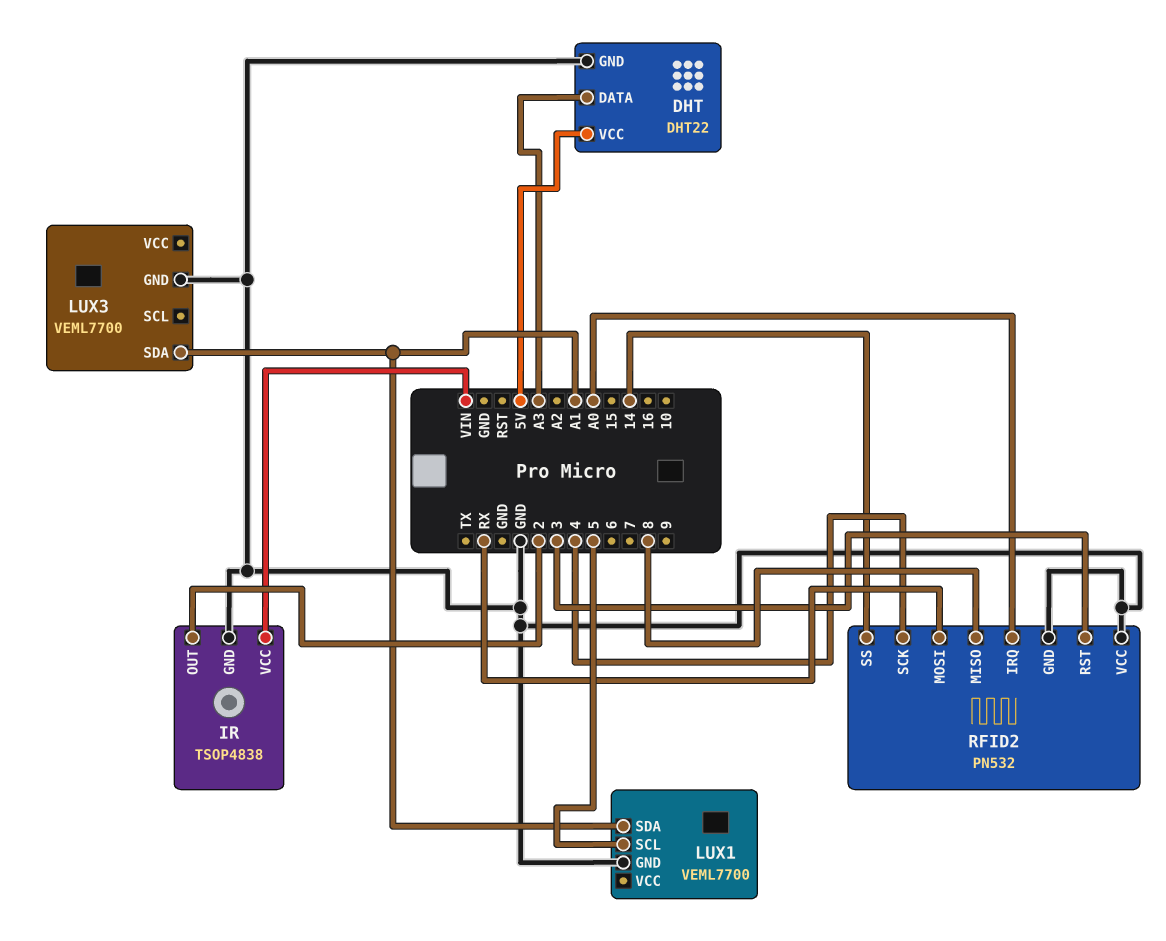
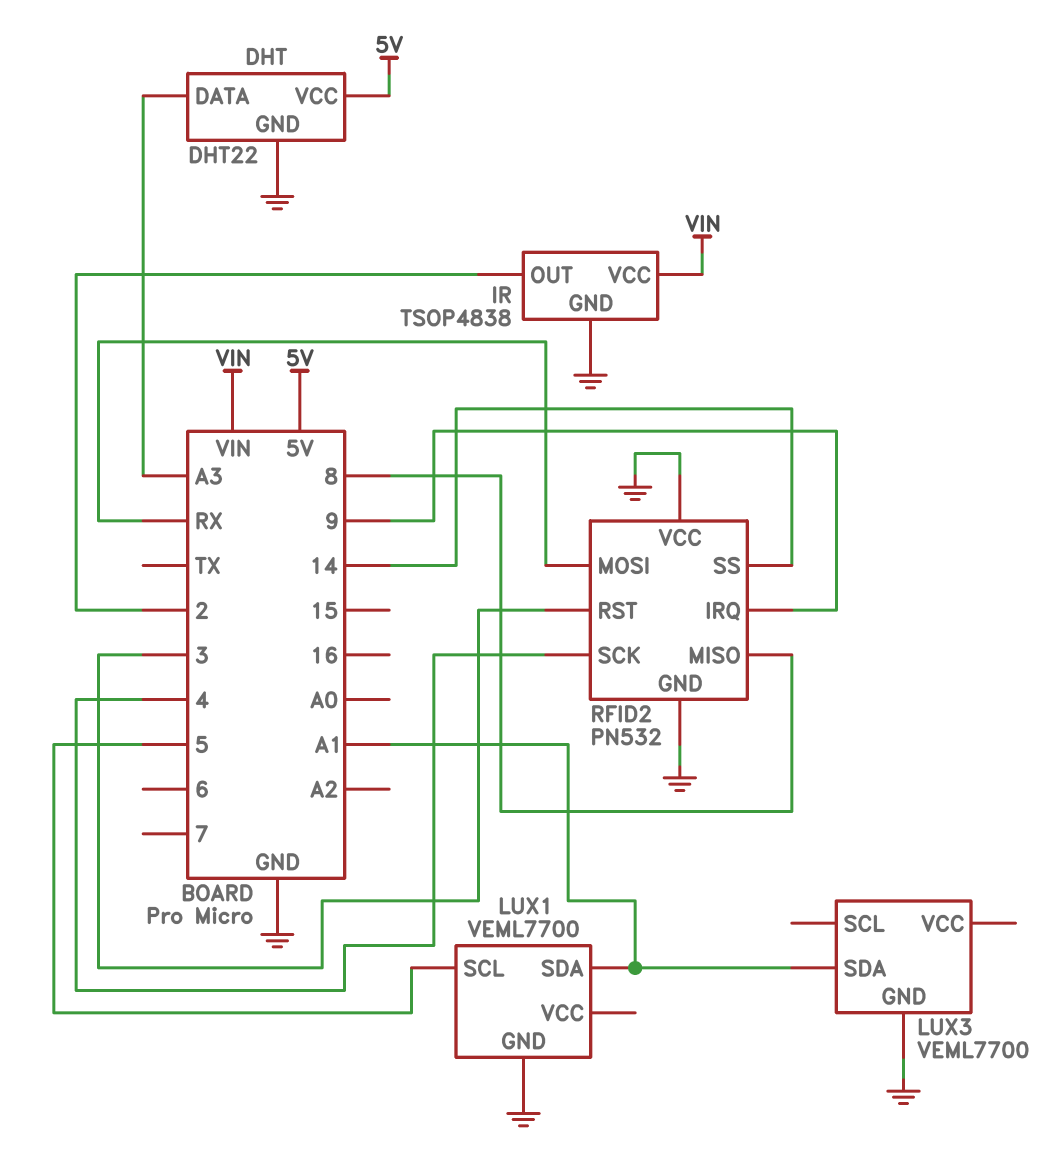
RFID2 pin IRQ: A0 -> 9

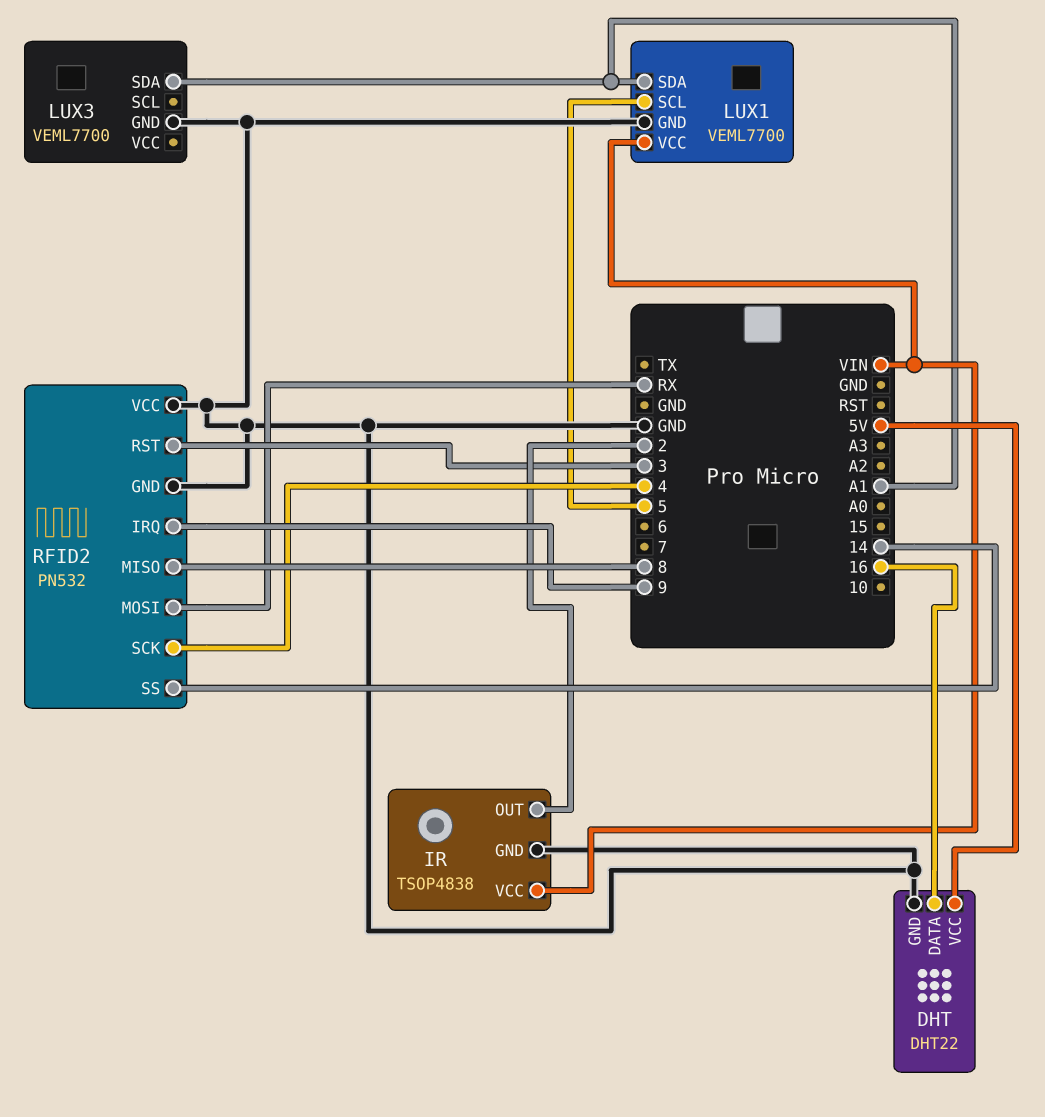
DHT pin DATA: A3 -> 16
LUX1 pin VCC: none -> VIN

